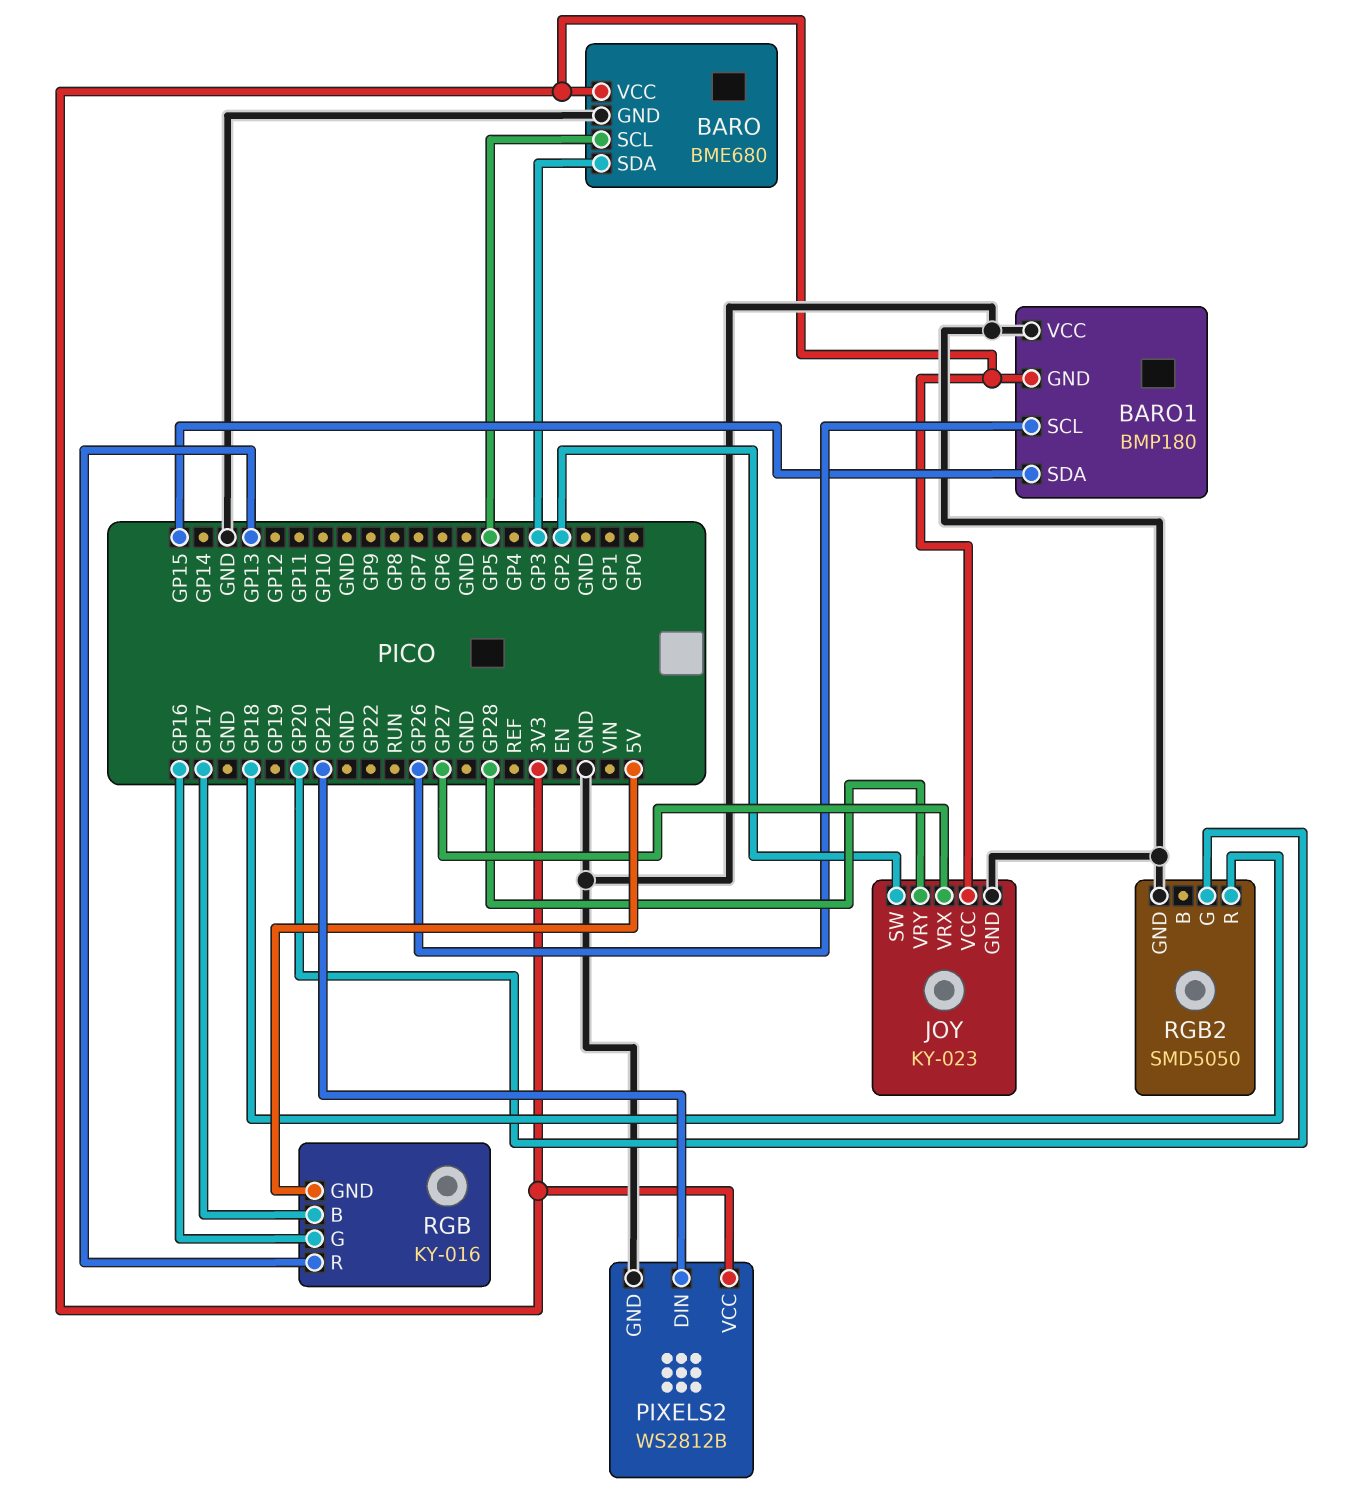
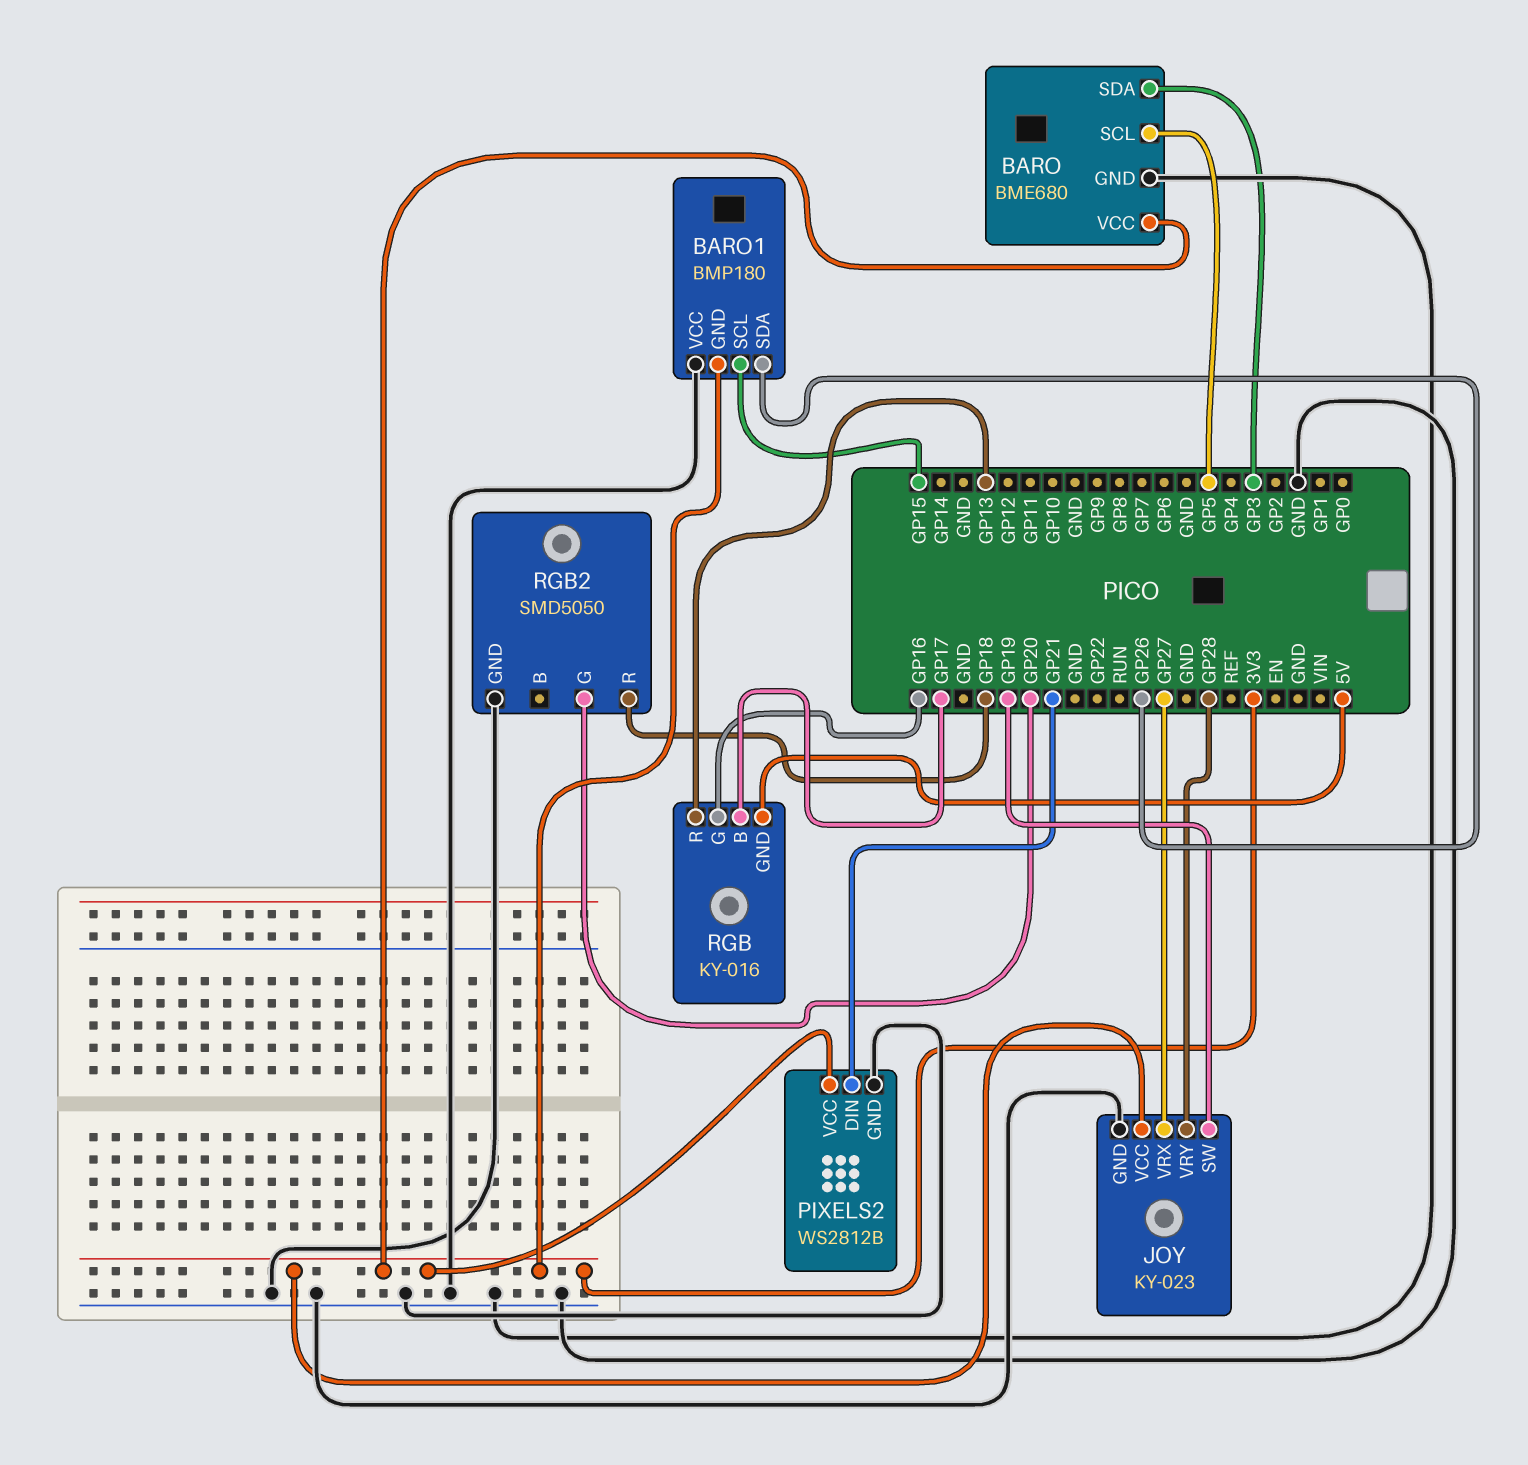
BARO1 pin SCL: GP26 -> GP15
BARO1 pin SDA: GP15 -> GP26
JOY pin SW: GP2 -> GP19

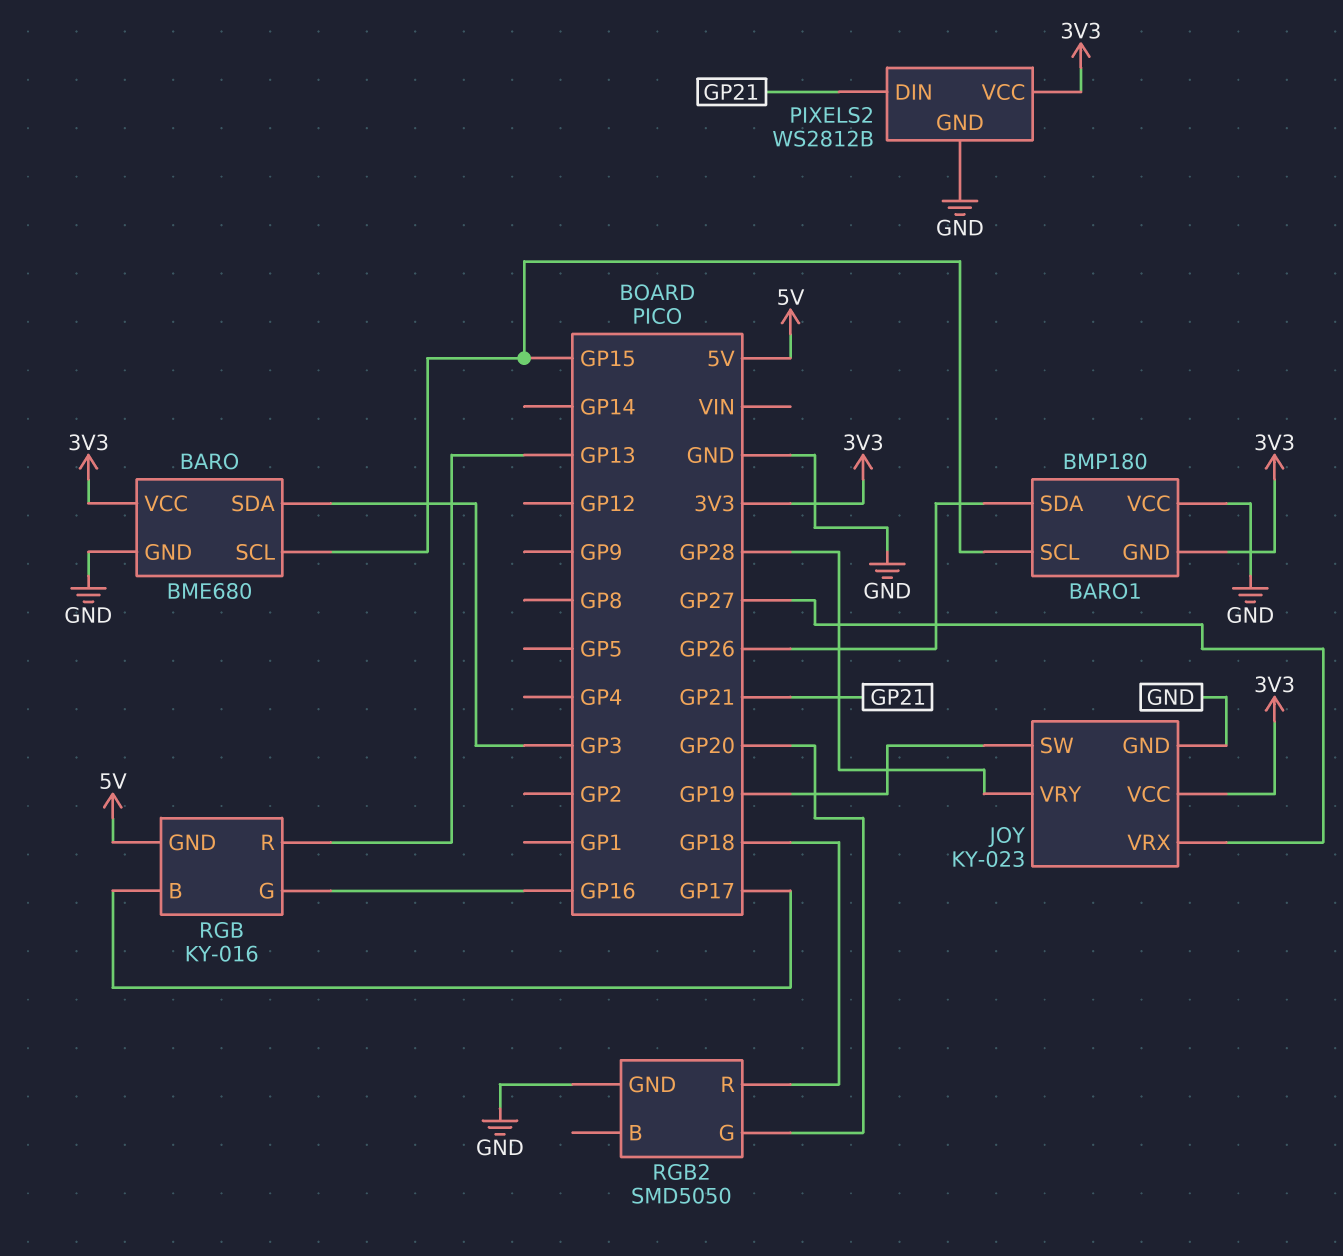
BARO pin SCL: GP5 -> GP15

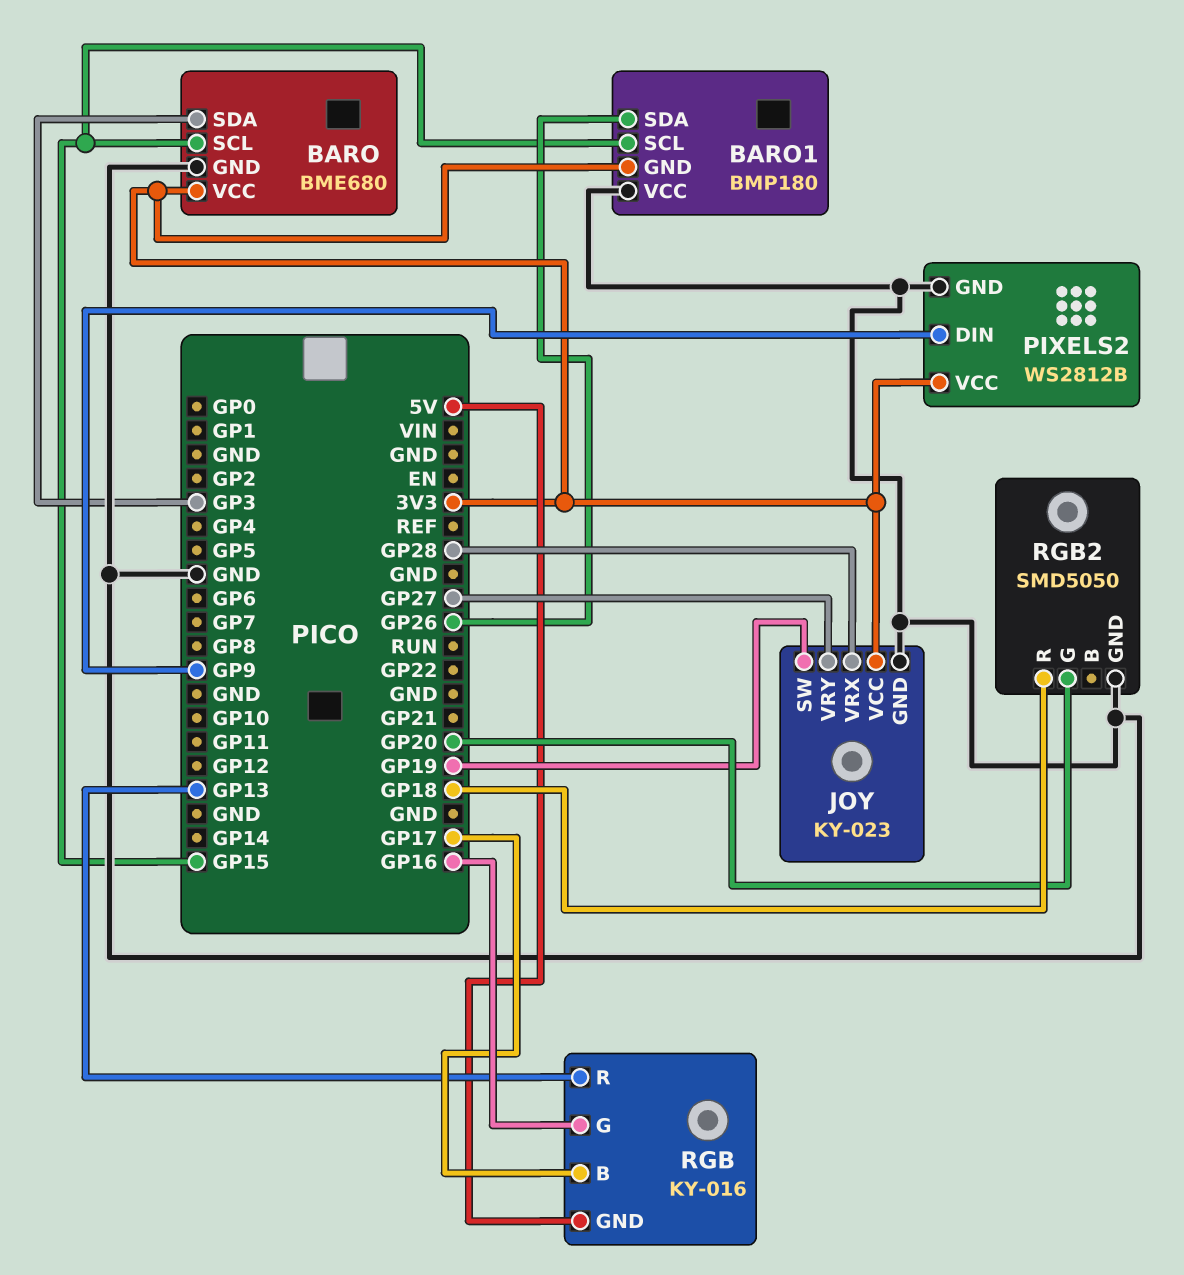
JOY pin VRX: GP27 -> GP28
JOY pin VRY: GP28 -> GP27
PIXELS2 pin DIN: GP21 -> GP9

